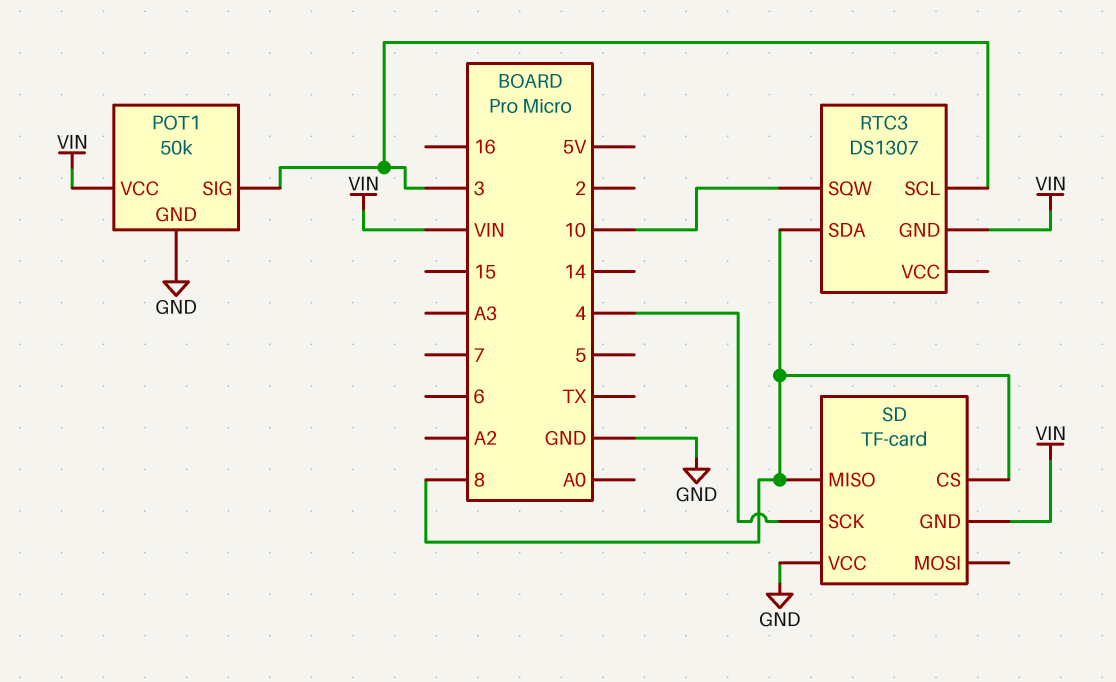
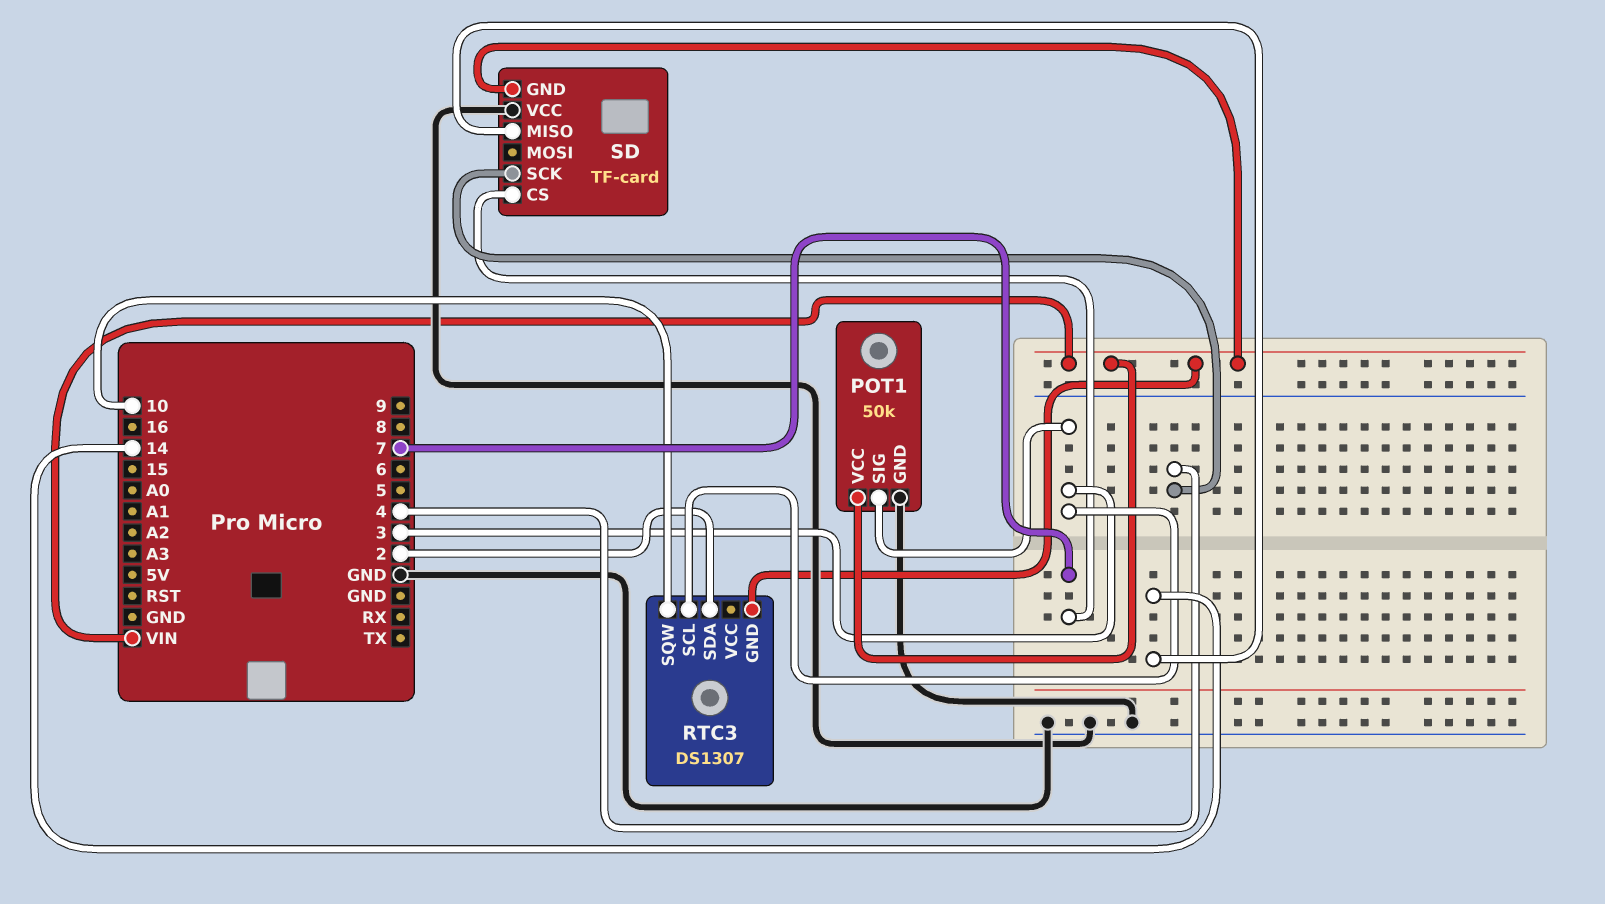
RTC3 pin SDA: 8 -> 2
SD pin CS: 8 -> 7
SD pin MISO: 8 -> 14

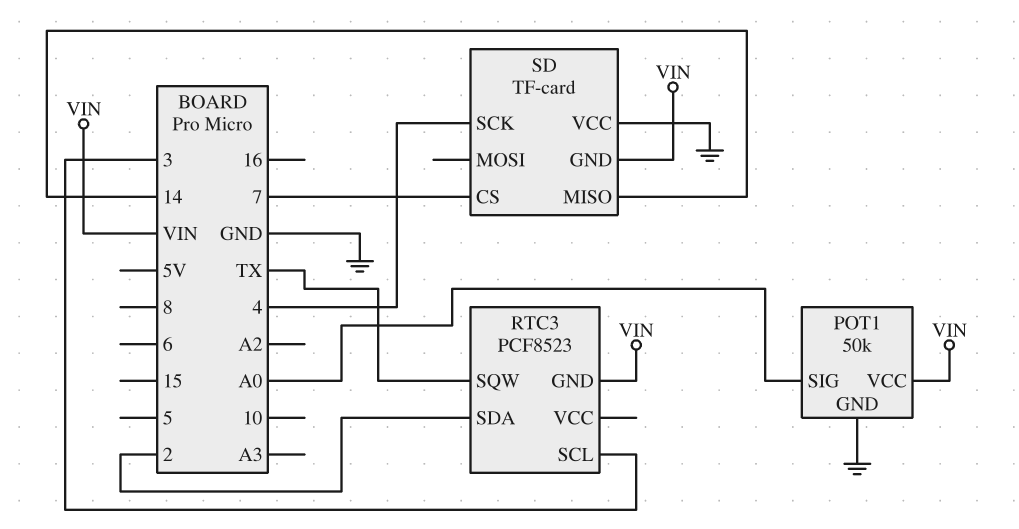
POT1 pin SIG: 3 -> A0
RTC3: DS1307 -> PCF8523
RTC3 pin SQW: 10 -> TX

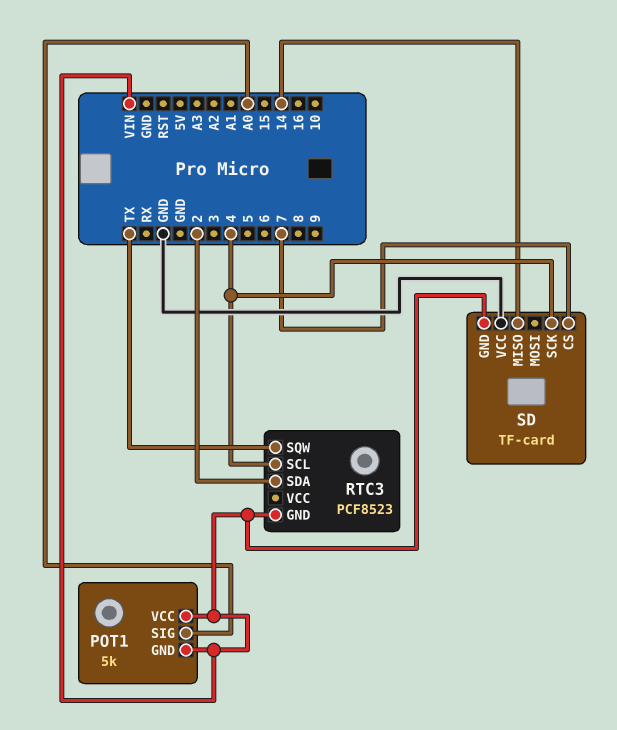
POT1: 50k -> 5k
POT1 pin GND: GND -> VIN
RTC3 pin SCL: 3 -> 4

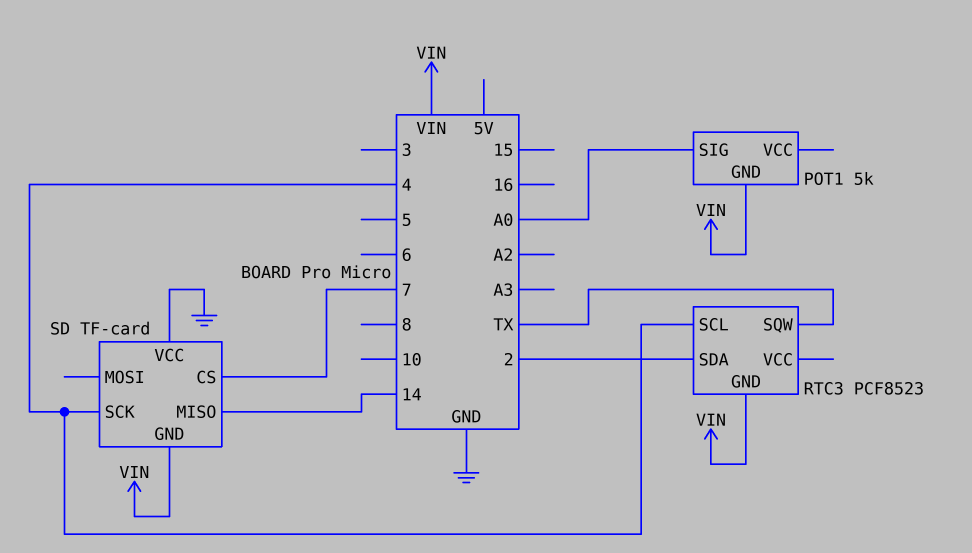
POT1 pin VCC: VIN -> none

